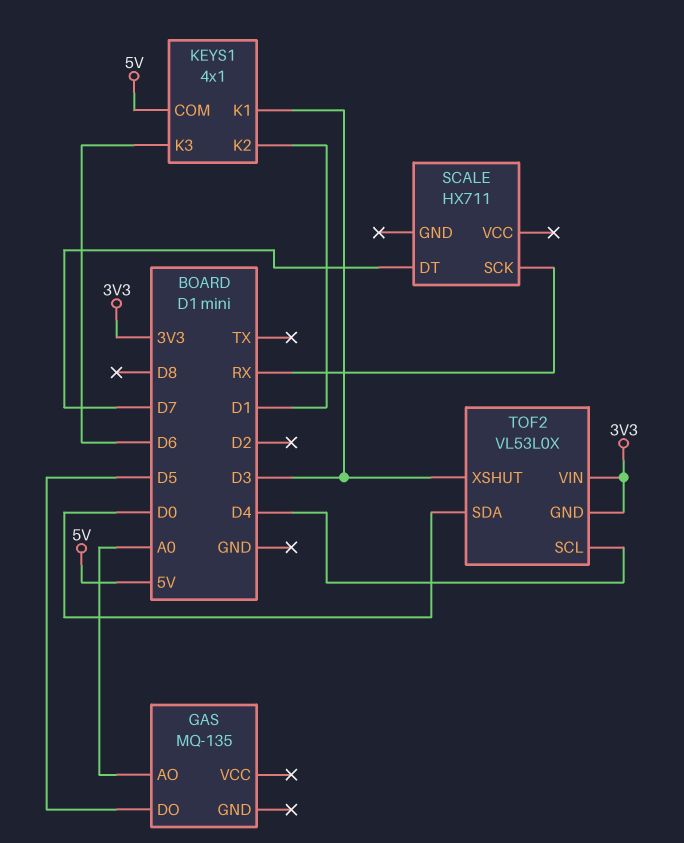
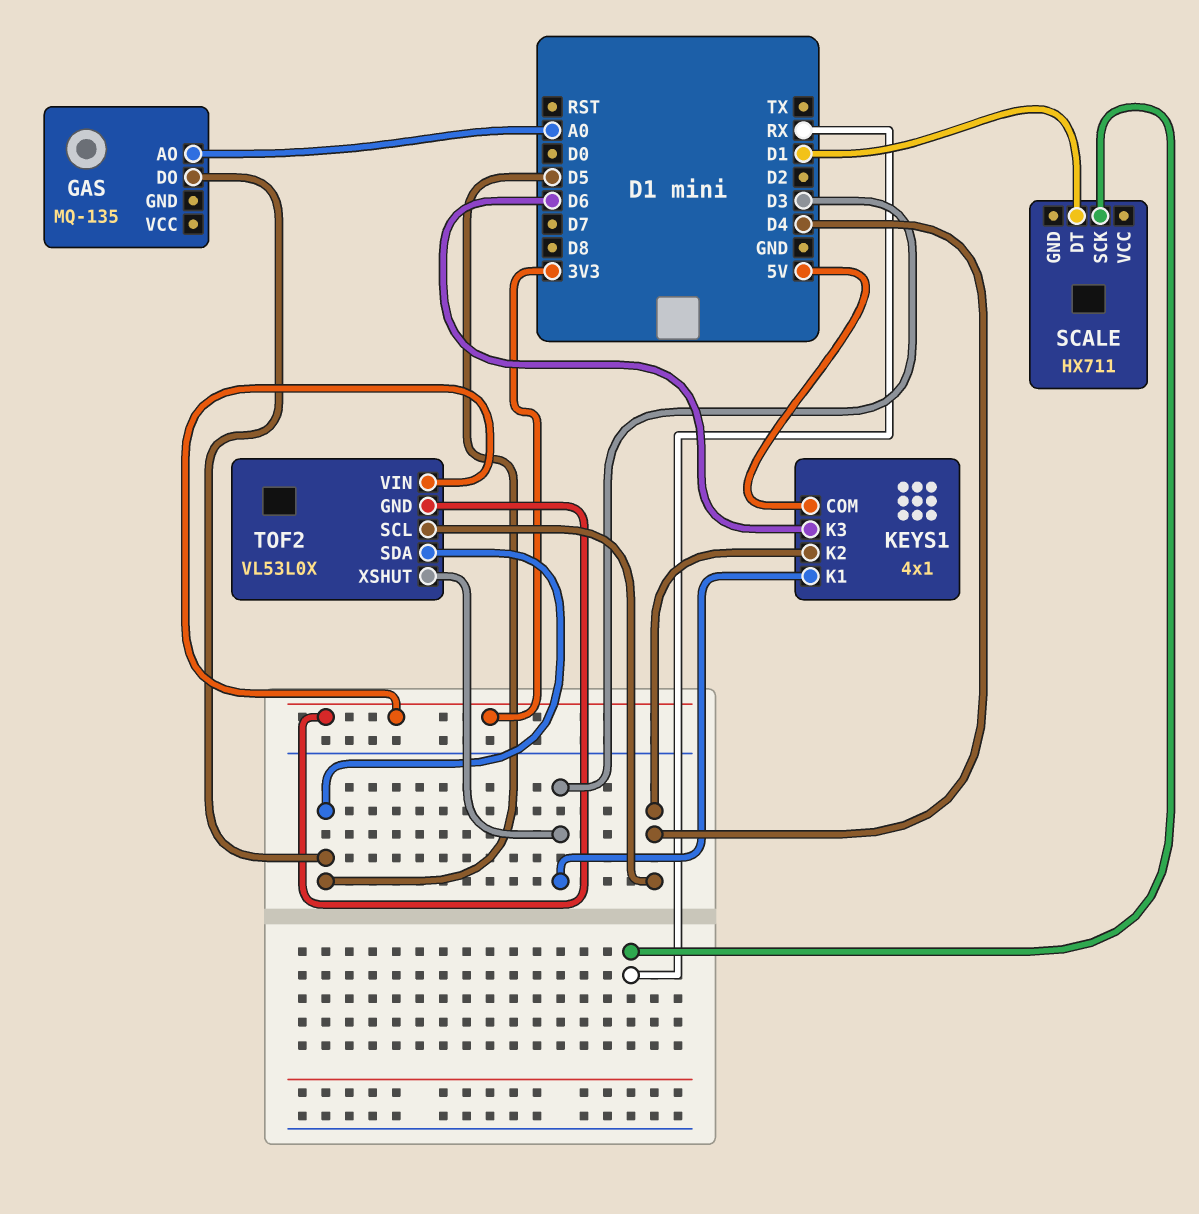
KEYS1 pin K2: D1 -> D4
SCALE pin DT: D7 -> D1
TOF2 pin SDA: D0 -> D5

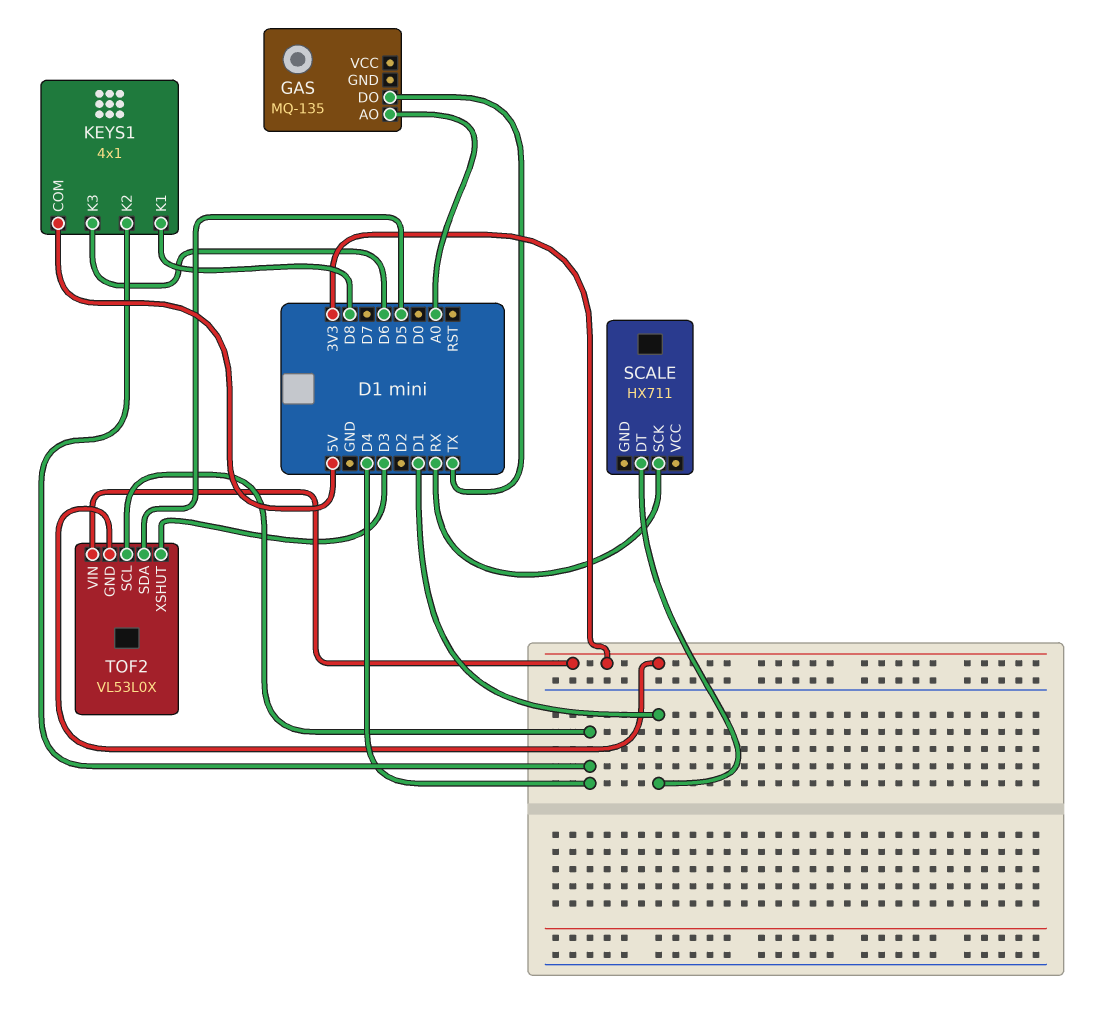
GAS pin DO: D5 -> TX
KEYS1 pin K1: D3 -> D8

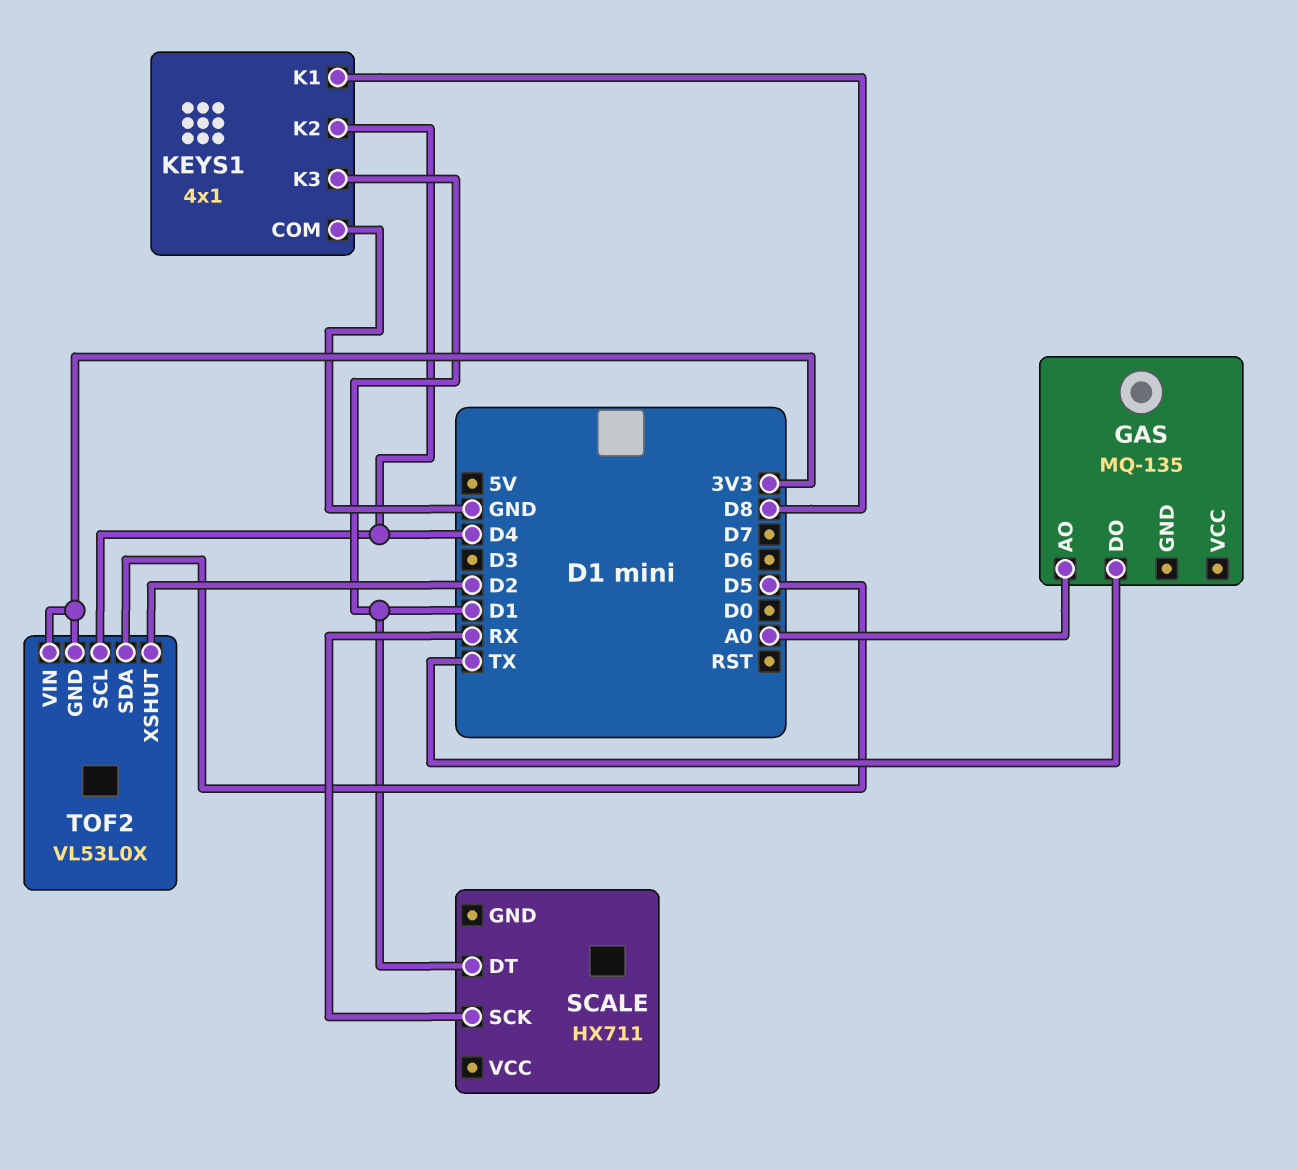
KEYS1 pin COM: 5V -> GND
KEYS1 pin K3: D6 -> D1
TOF2 pin XSHUT: D3 -> D2

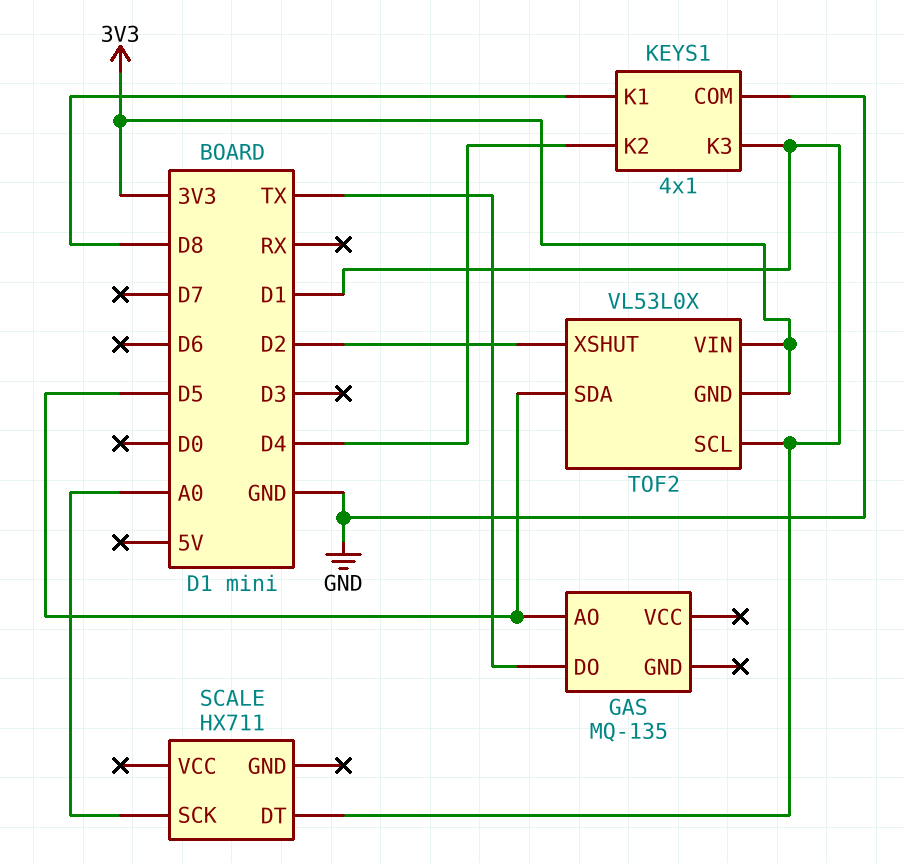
GAS pin AO: A0 -> D5
SCALE pin SCK: RX -> A0
TOF2 pin SCL: D4 -> D1

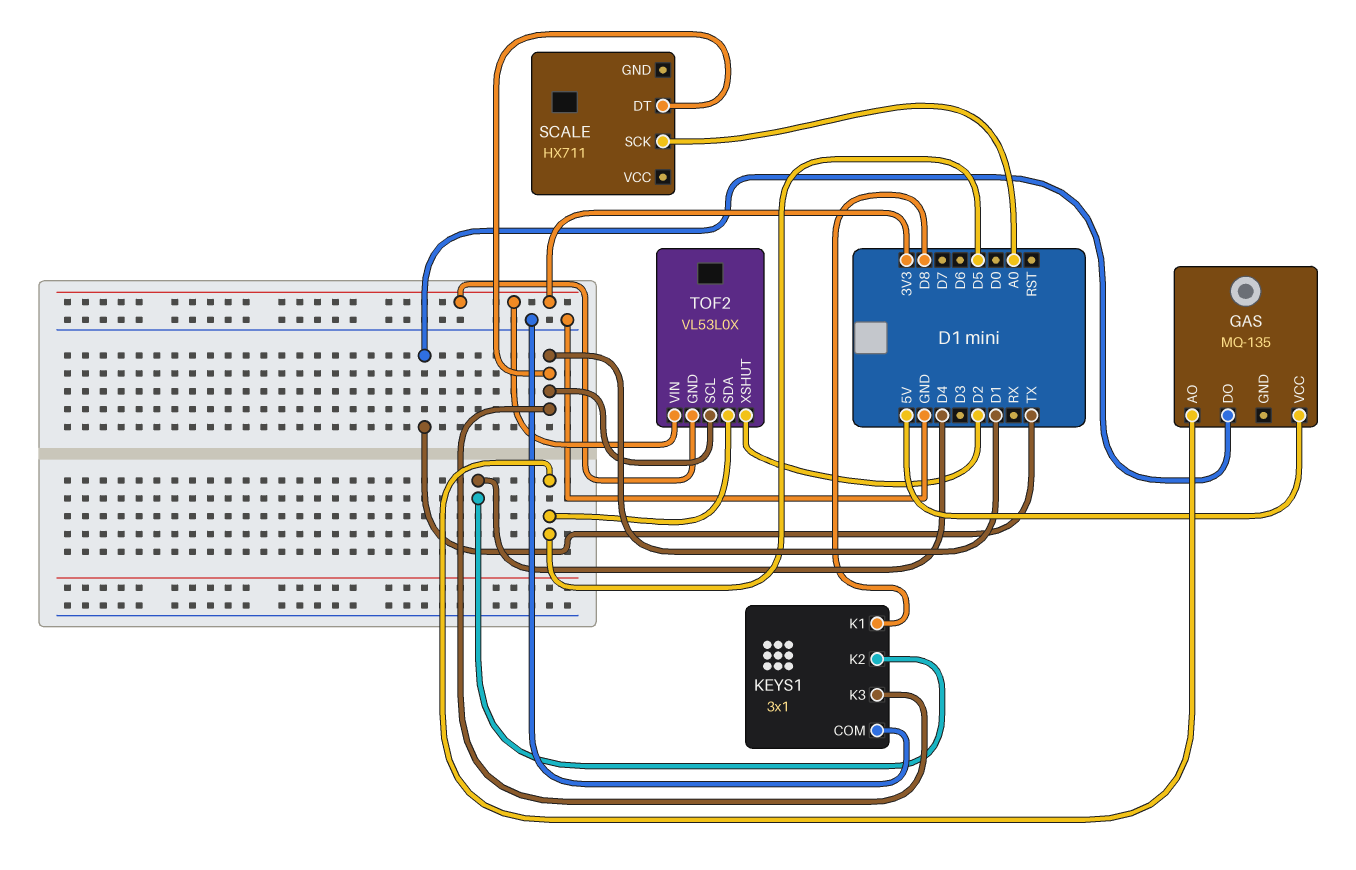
GAS pin VCC: none -> 5V
KEYS1: 4x1 -> 3x1

